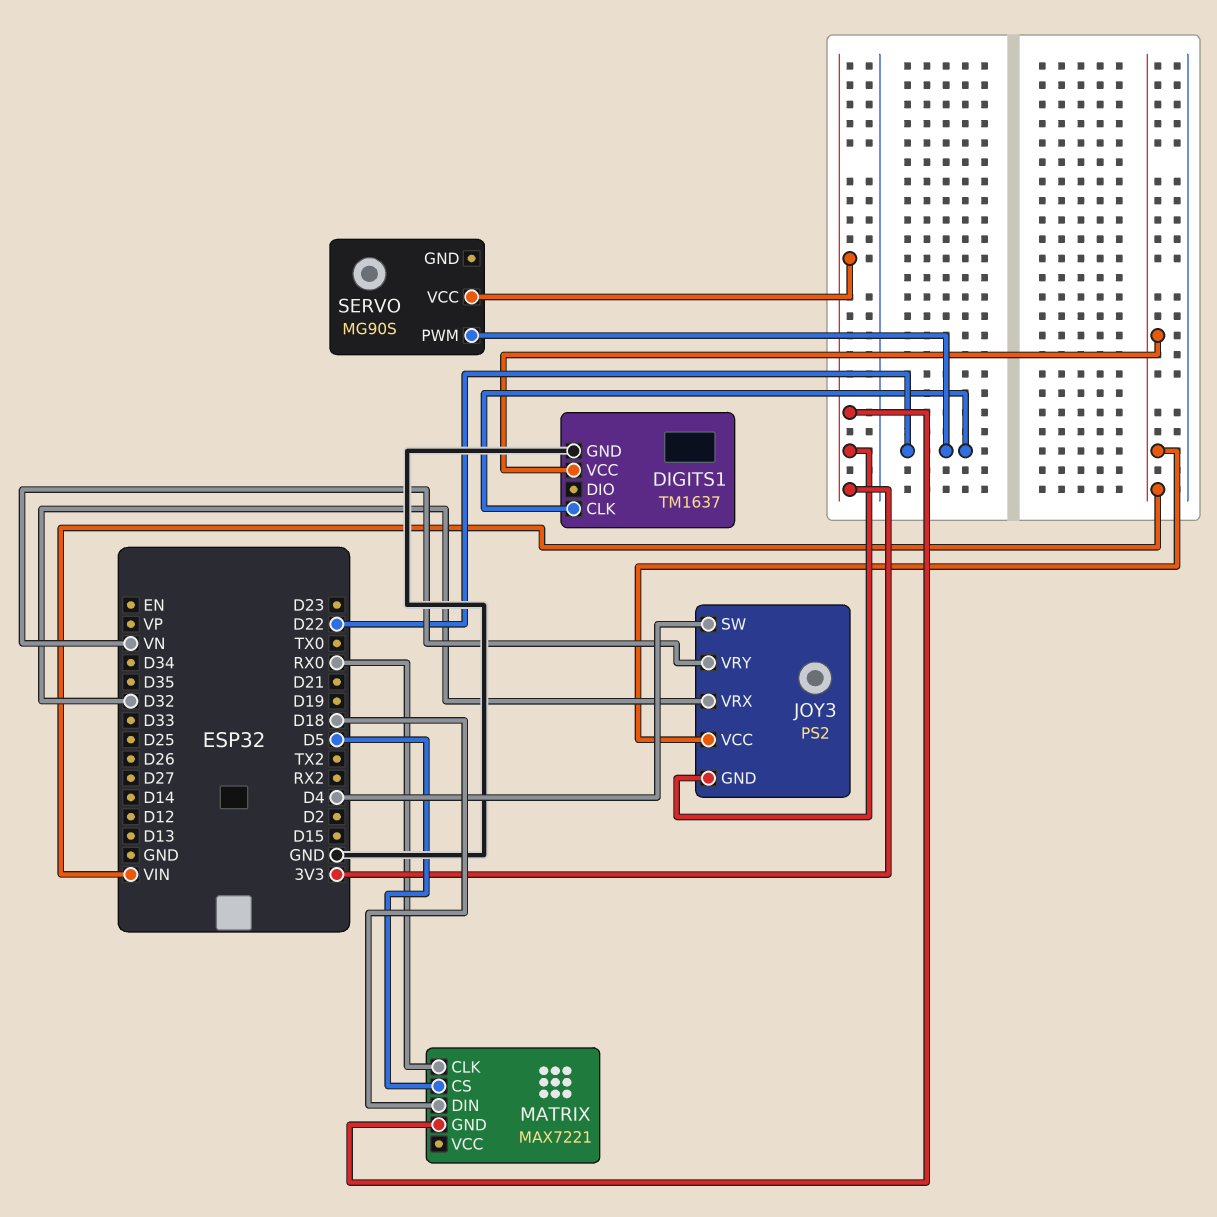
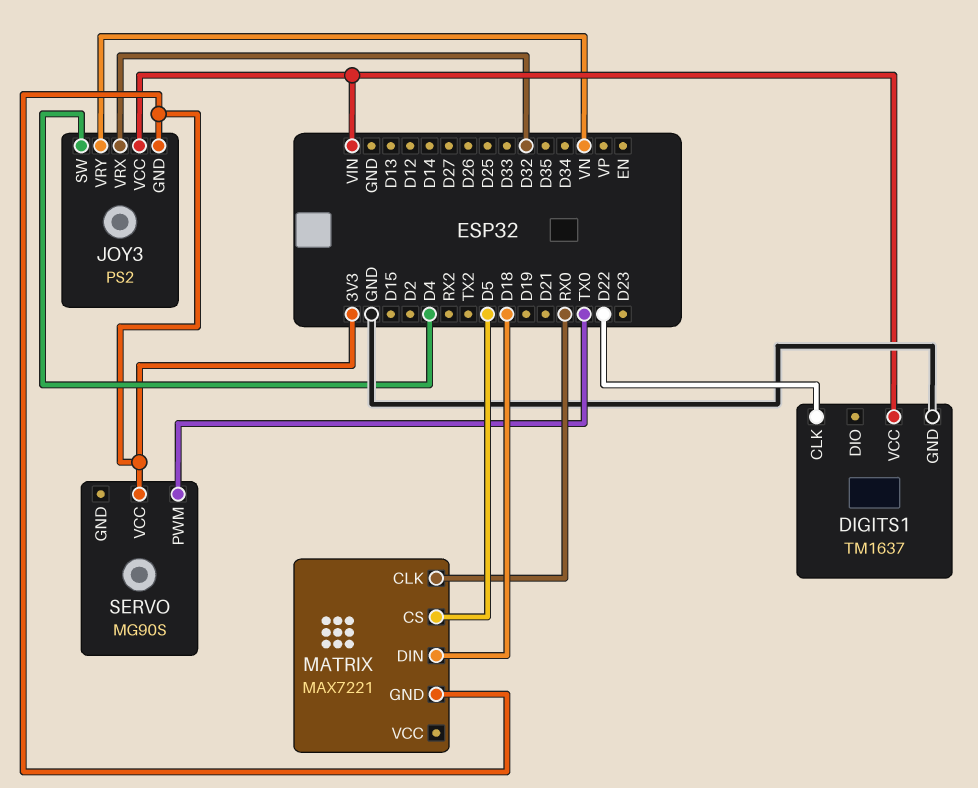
SERVO pin PWM: D22 -> TX0

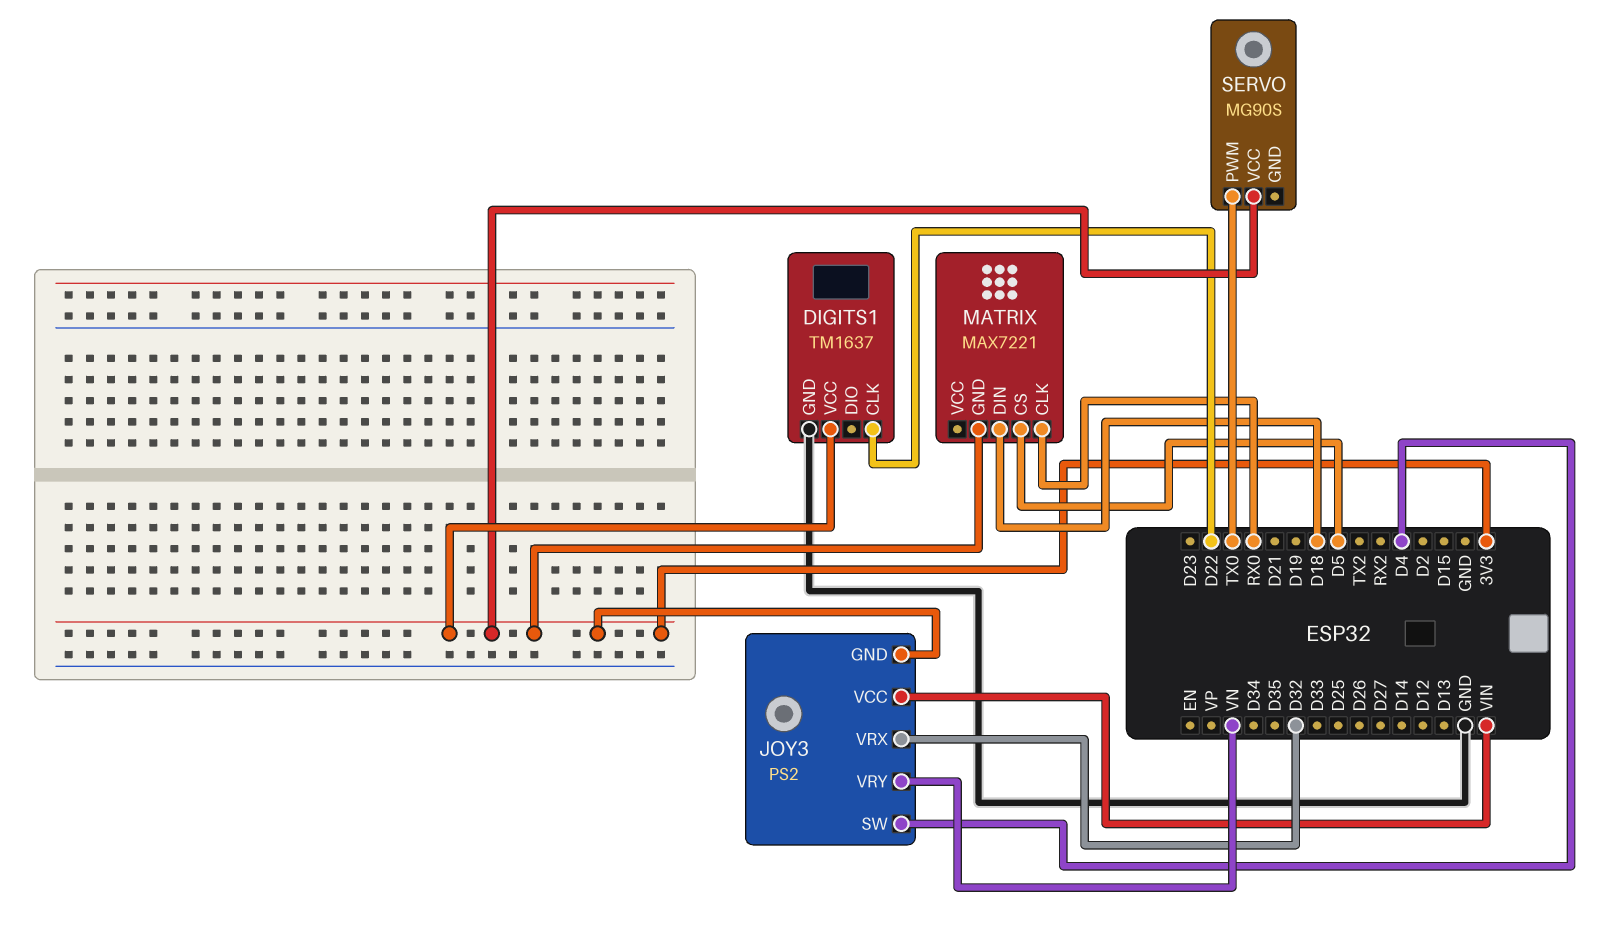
DIGITS1 pin VCC: VIN -> 3V3

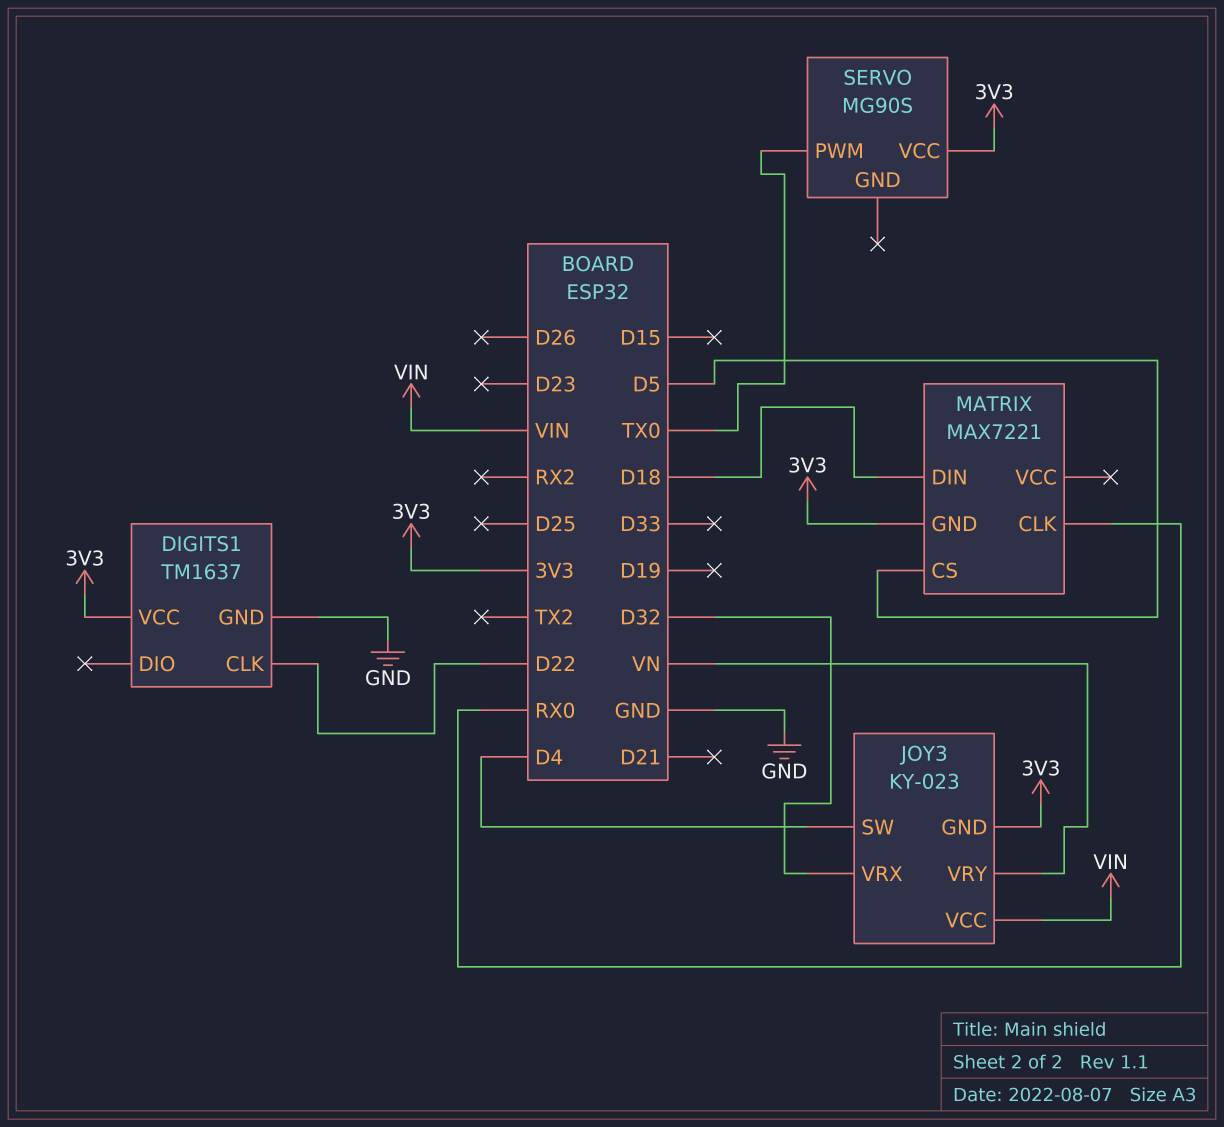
JOY3: PS2 -> KY-023

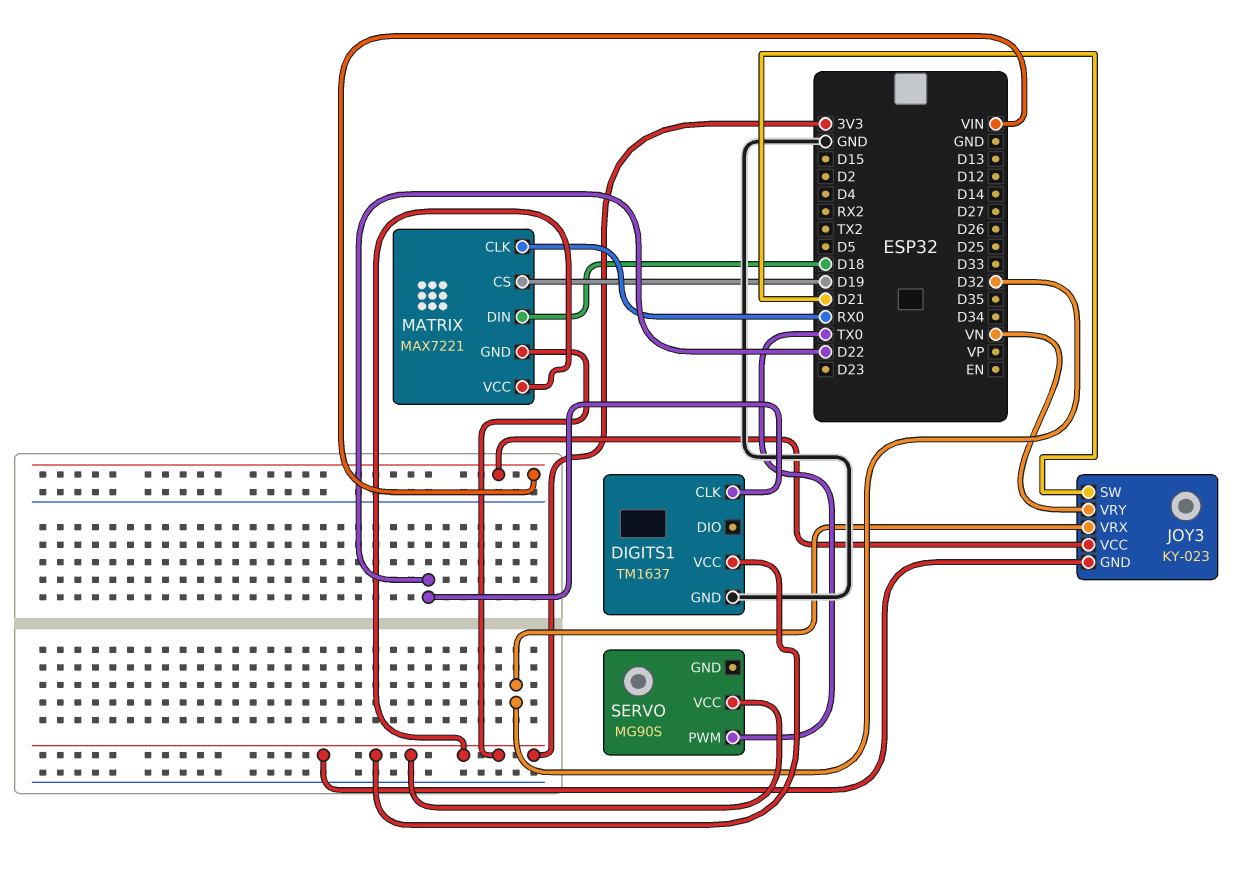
JOY3 pin SW: D4 -> D21
MATRIX pin CS: D5 -> D19
MATRIX pin VCC: none -> 3V3

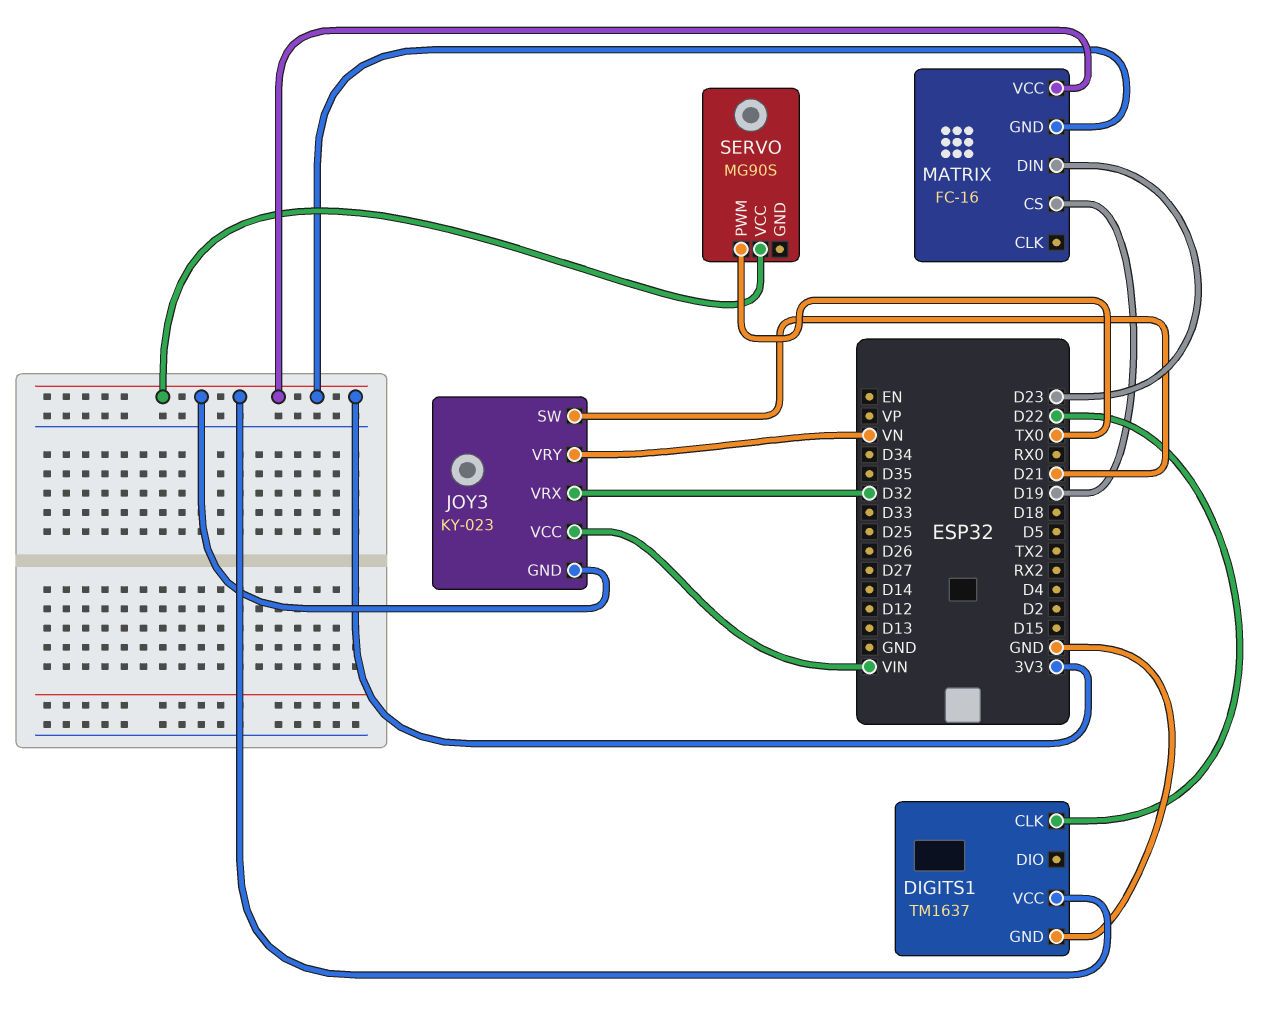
MATRIX: MAX7221 -> FC-16
MATRIX pin CLK: RX0 -> none
MATRIX pin DIN: D18 -> D23

